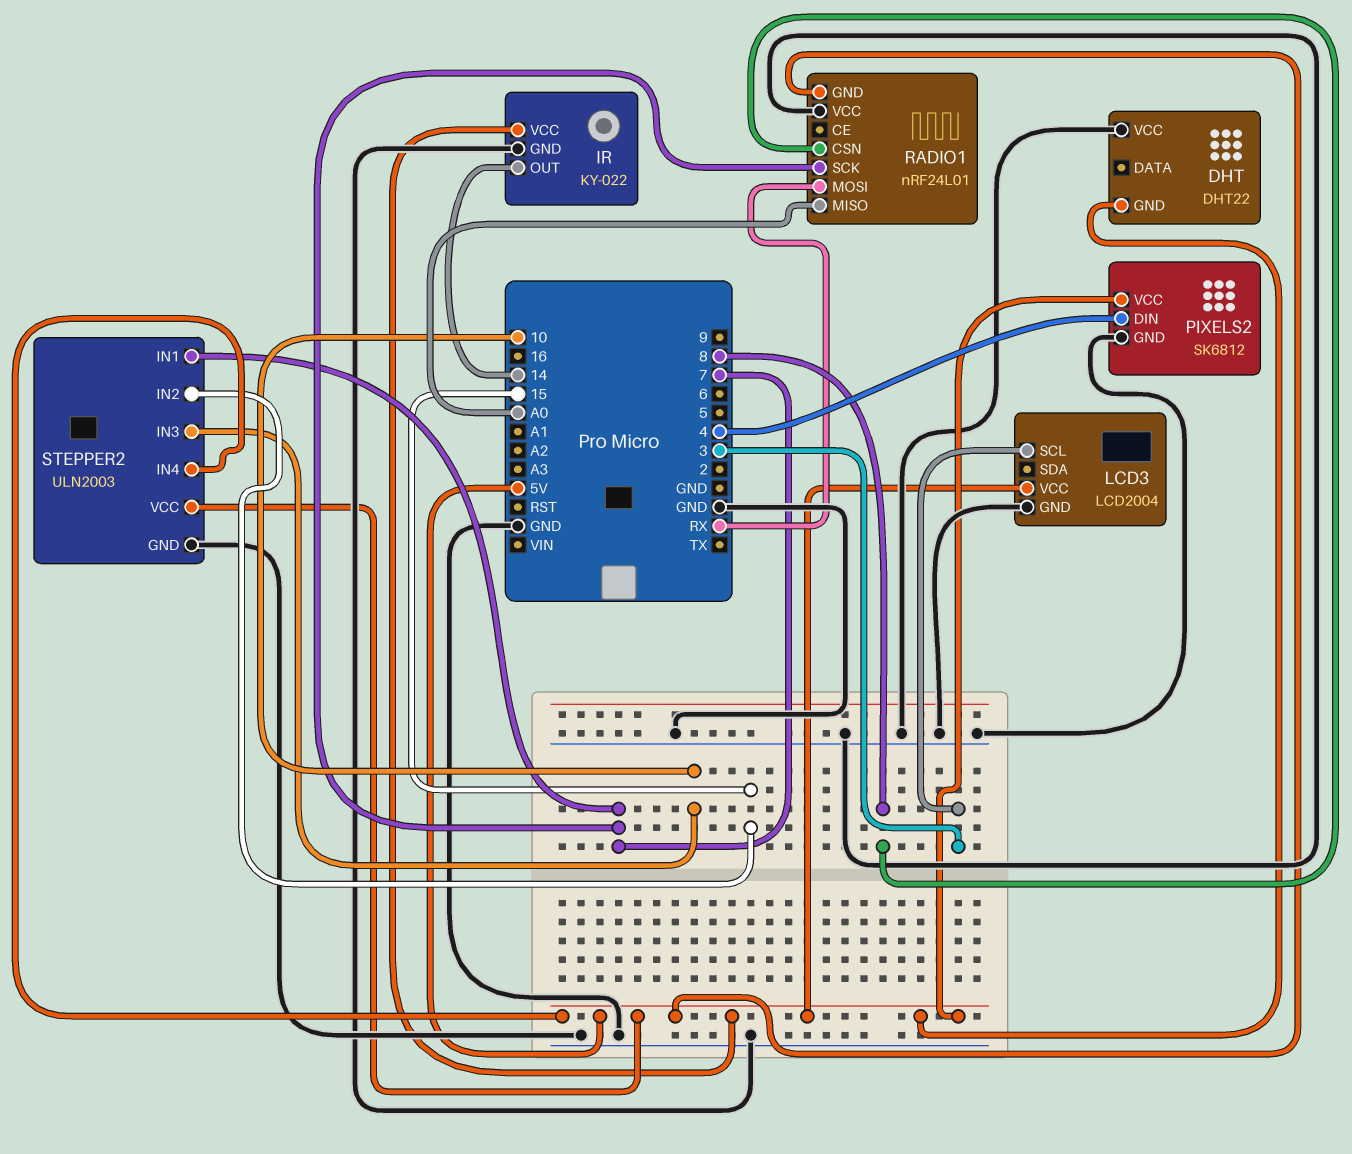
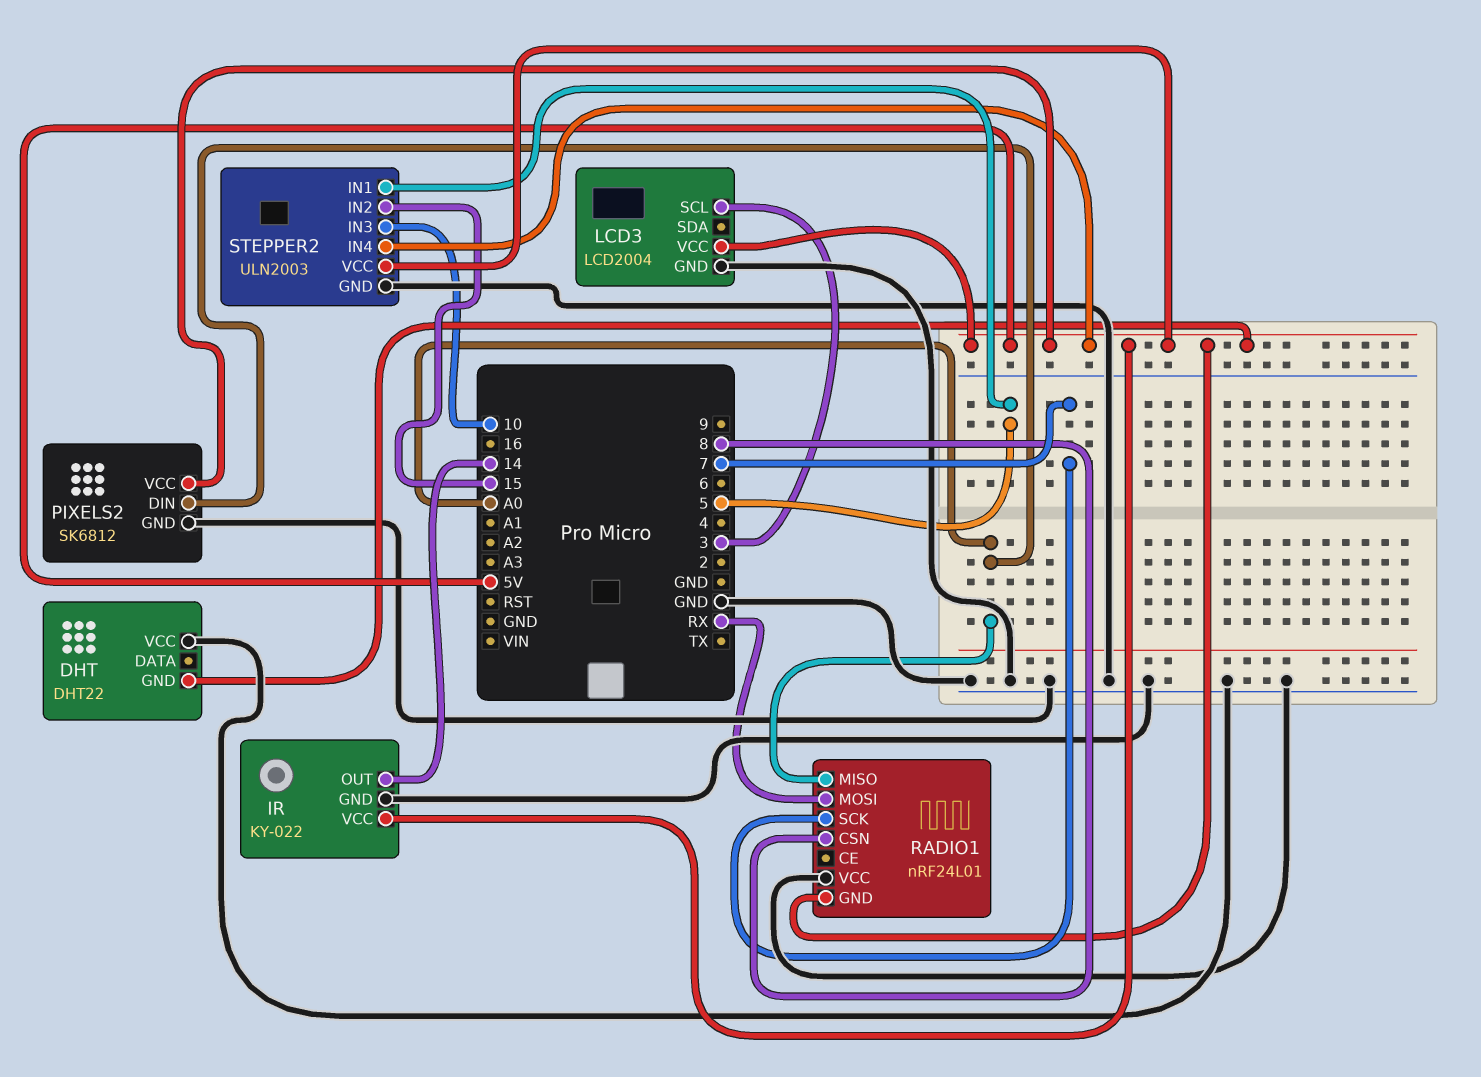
PIXELS2 pin DIN: 4 -> A0
STEPPER2 pin IN1: 7 -> 5

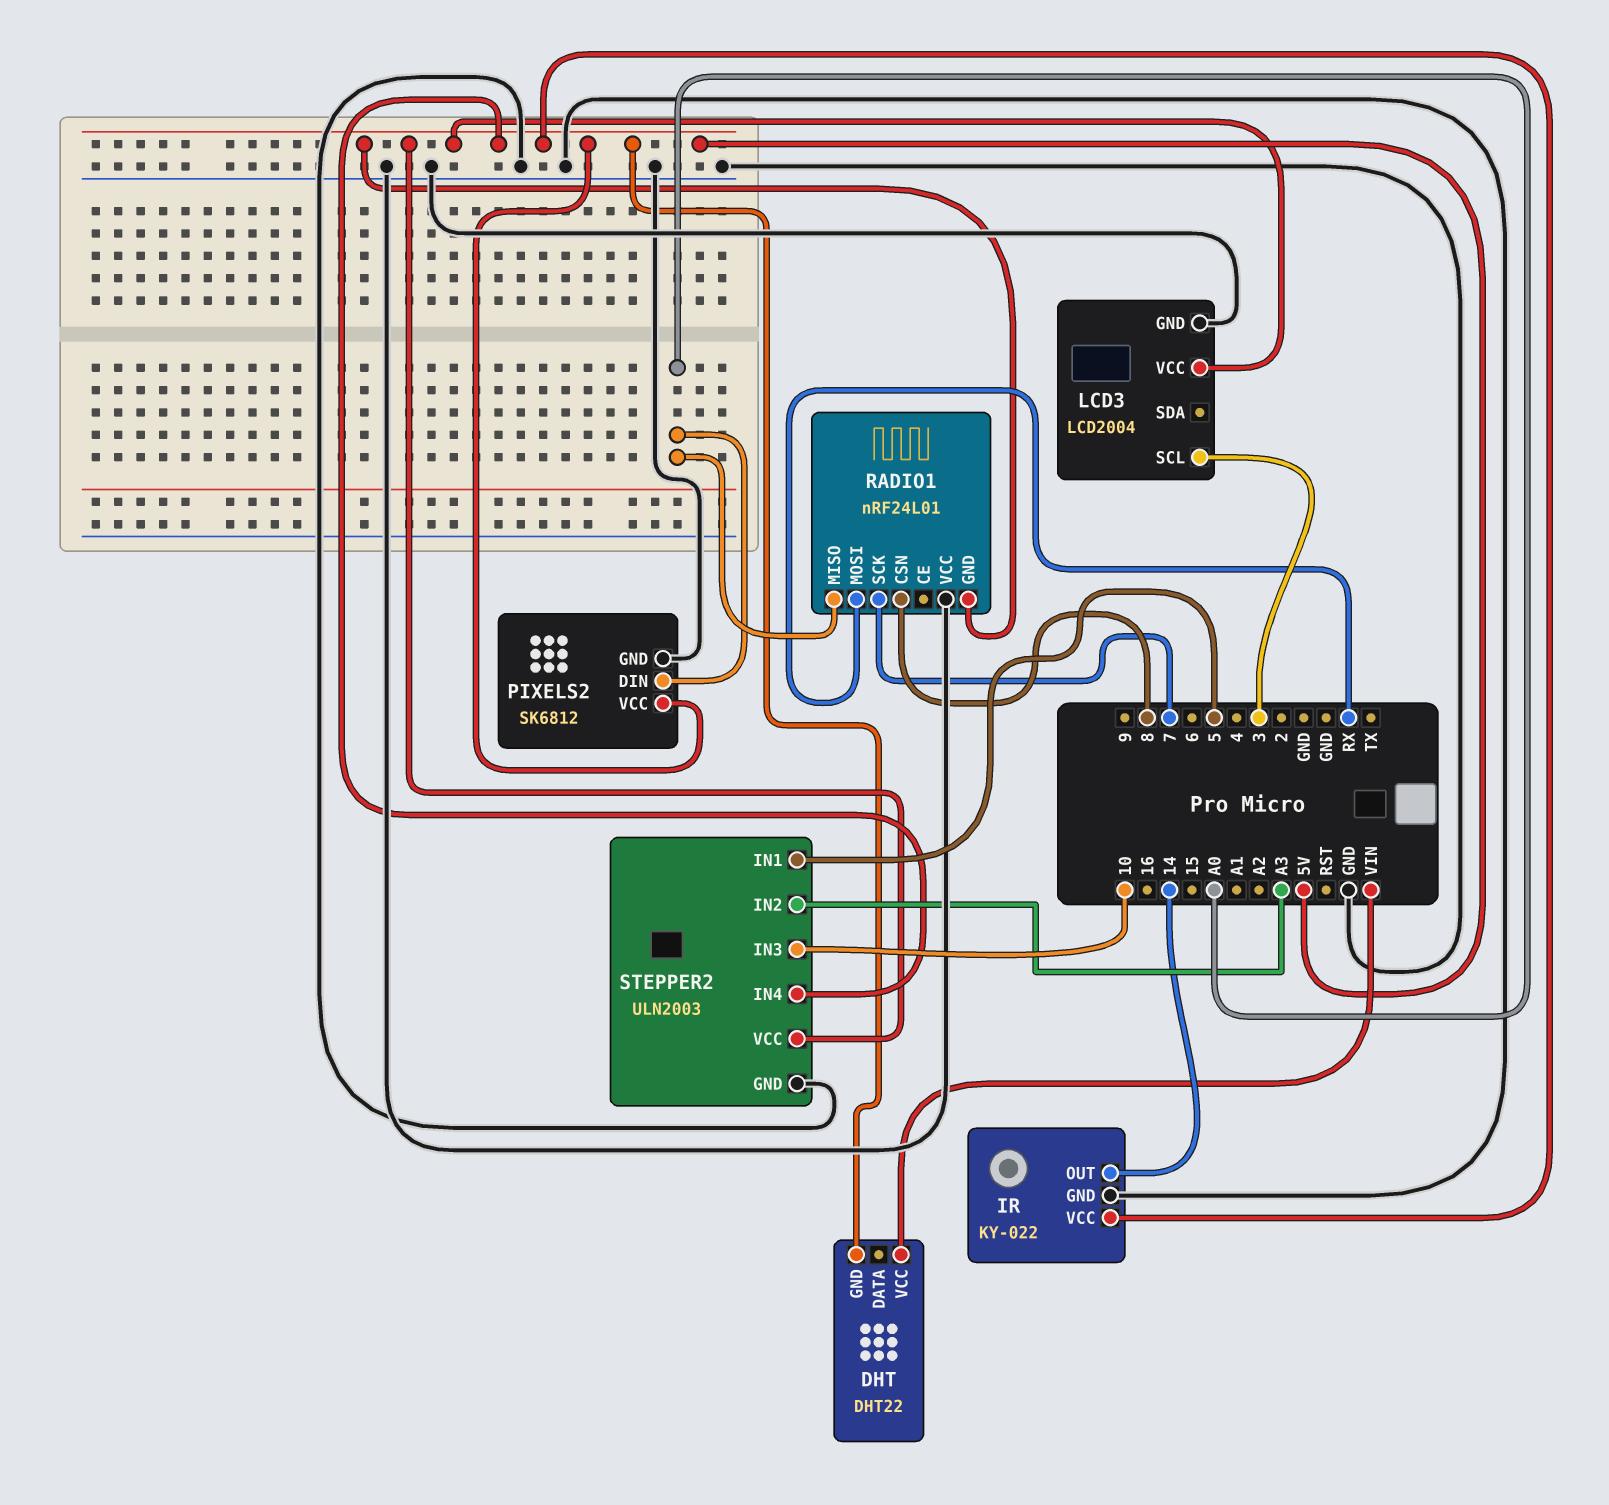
DHT pin VCC: GND -> VIN
STEPPER2 pin IN2: 15 -> A3

